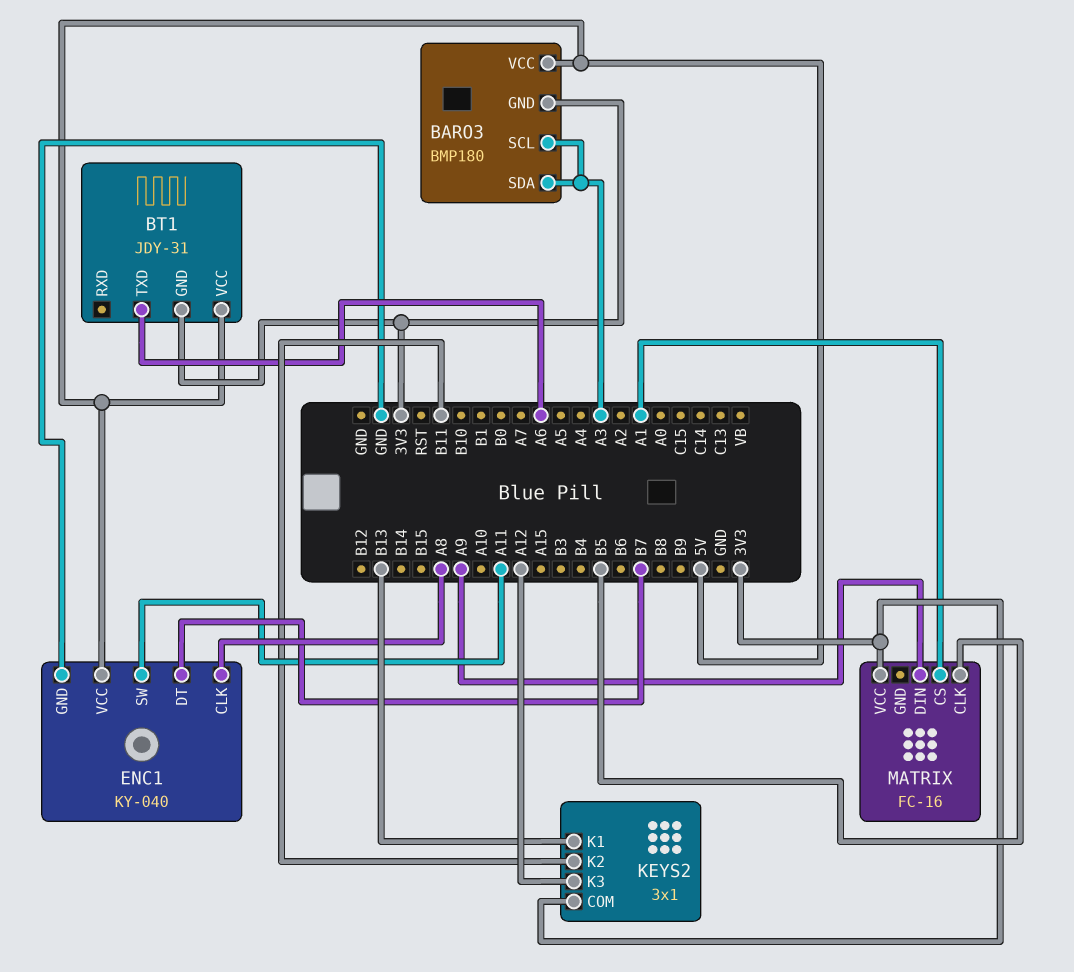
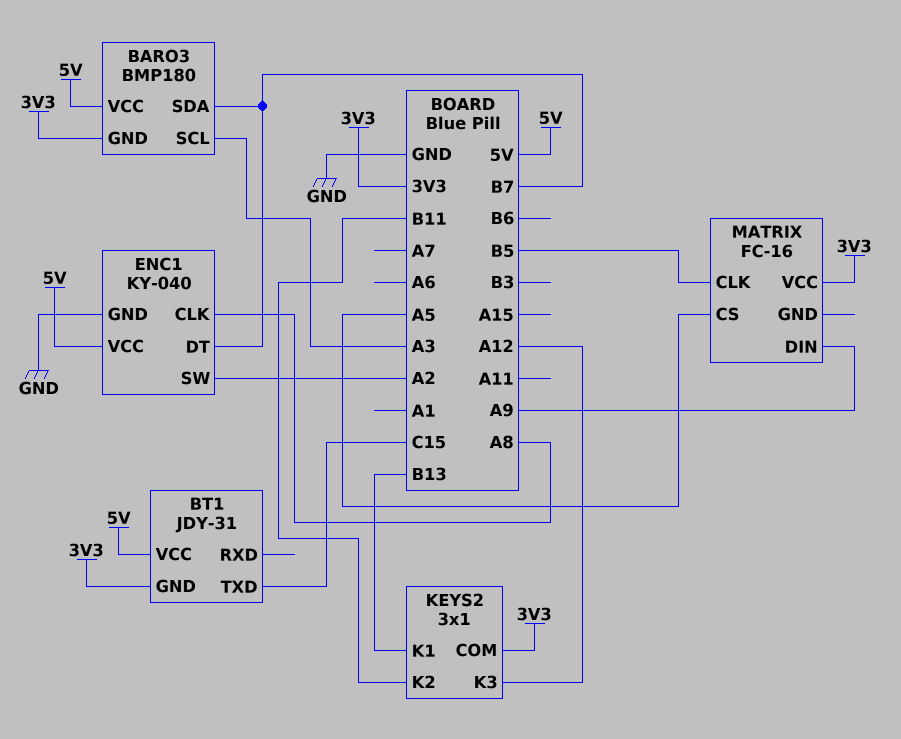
BARO3 pin SDA: A3 -> B7
BT1 pin TXD: A6 -> C15
ENC1 pin SW: A11 -> A2
MATRIX pin CS: A1 -> A5

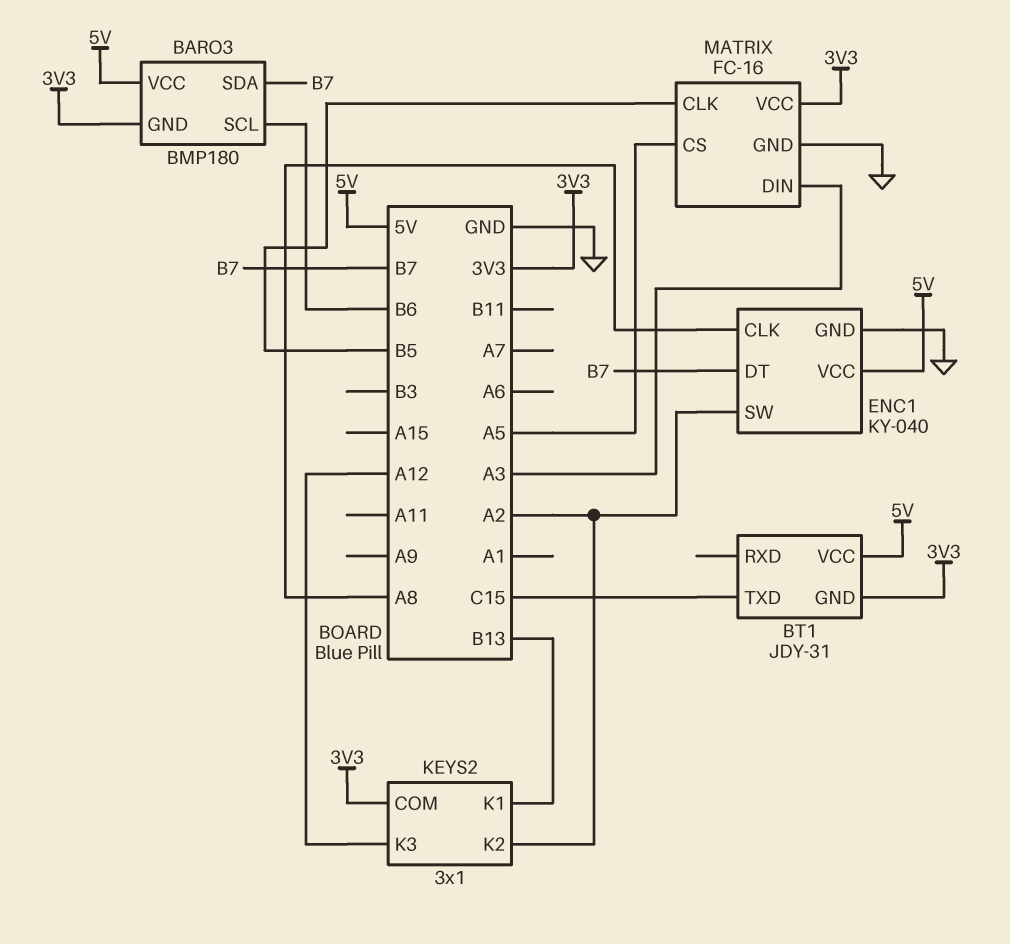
BARO3 pin SCL: A3 -> B6
KEYS2 pin K2: B11 -> A2
MATRIX pin DIN: A9 -> A3
MATRIX pin GND: none -> GND

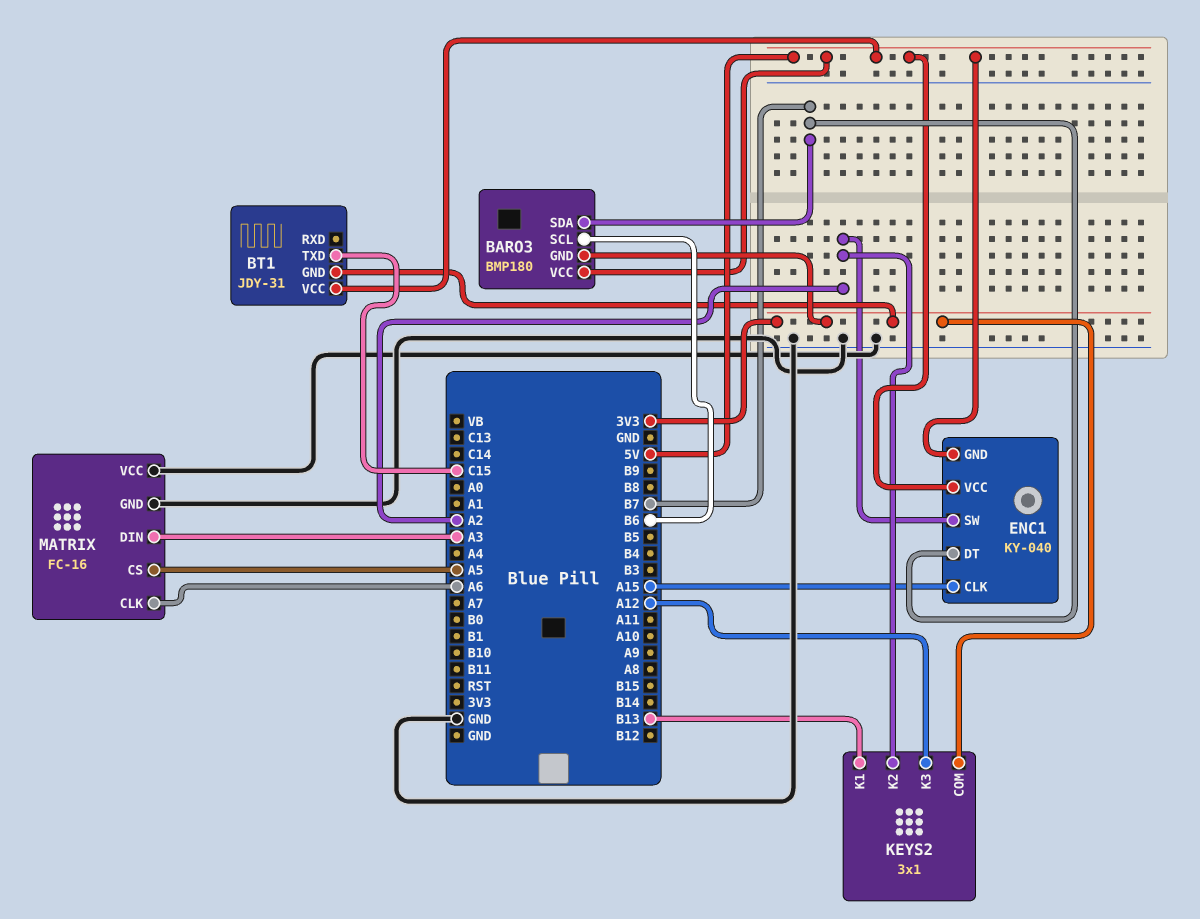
ENC1 pin CLK: A8 -> A15
ENC1 pin GND: GND -> 5V
MATRIX pin CLK: B5 -> A6
MATRIX pin VCC: 3V3 -> GND

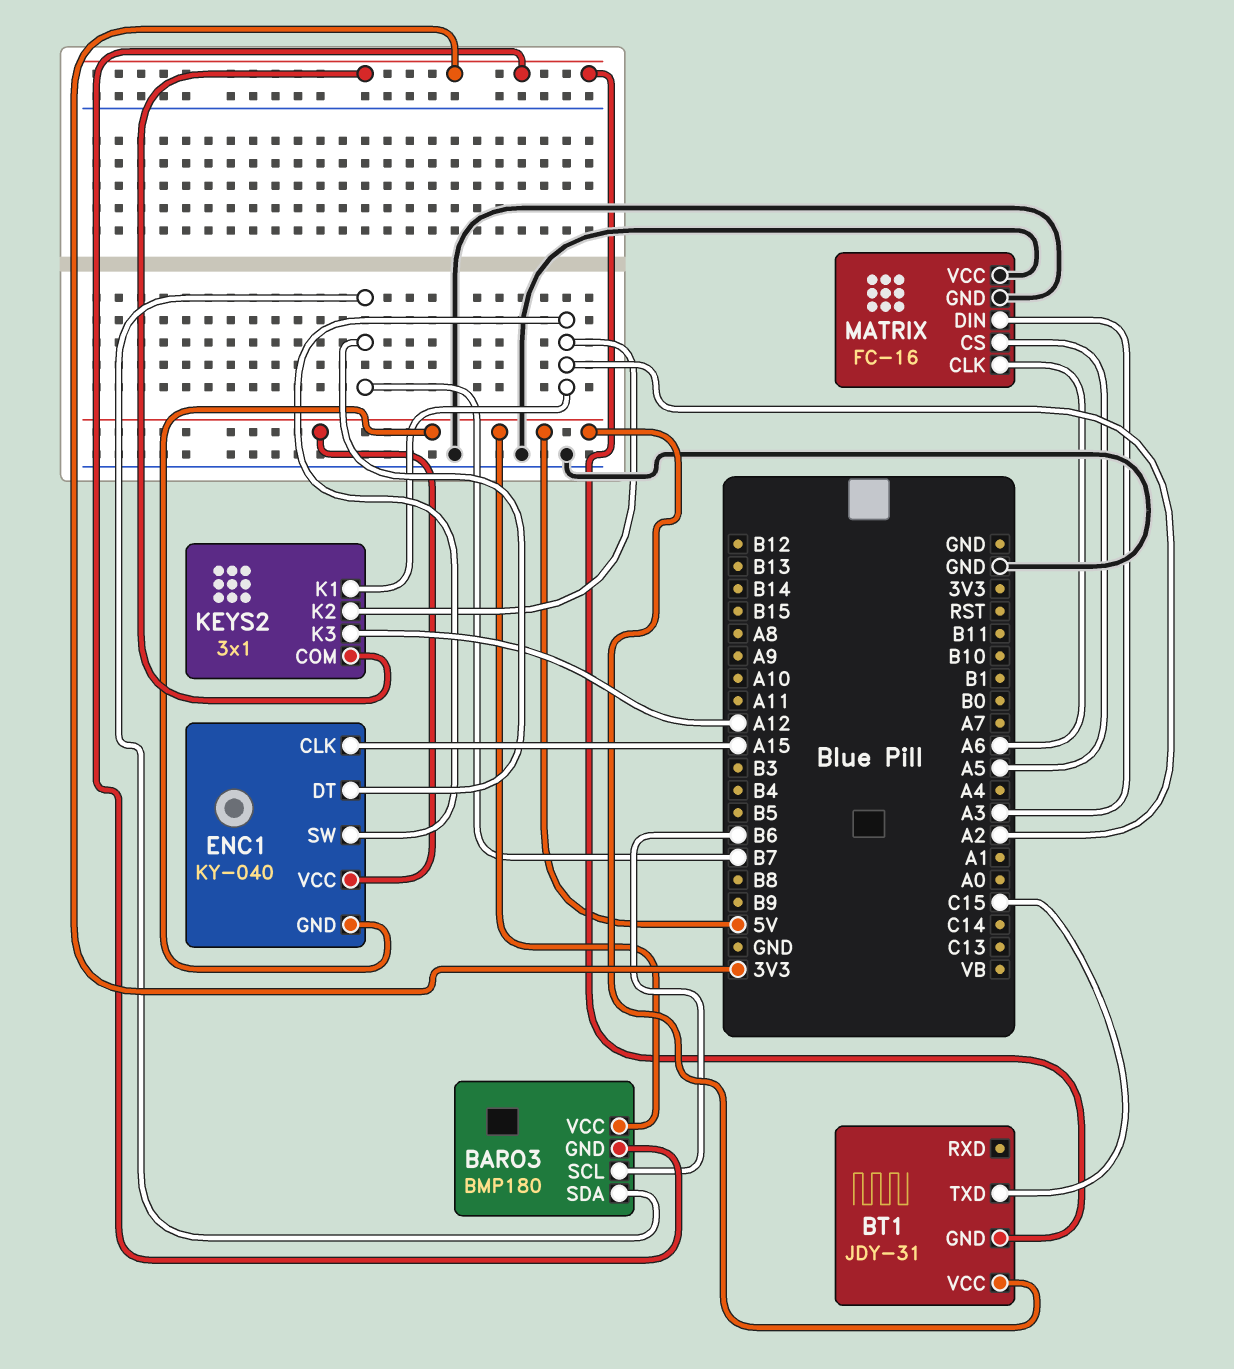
KEYS2 pin K1: B13 -> A2

